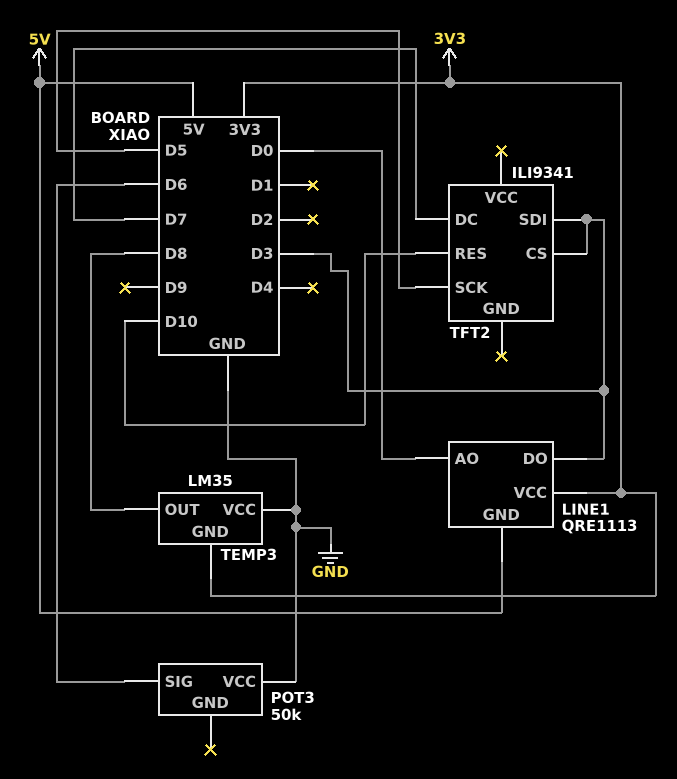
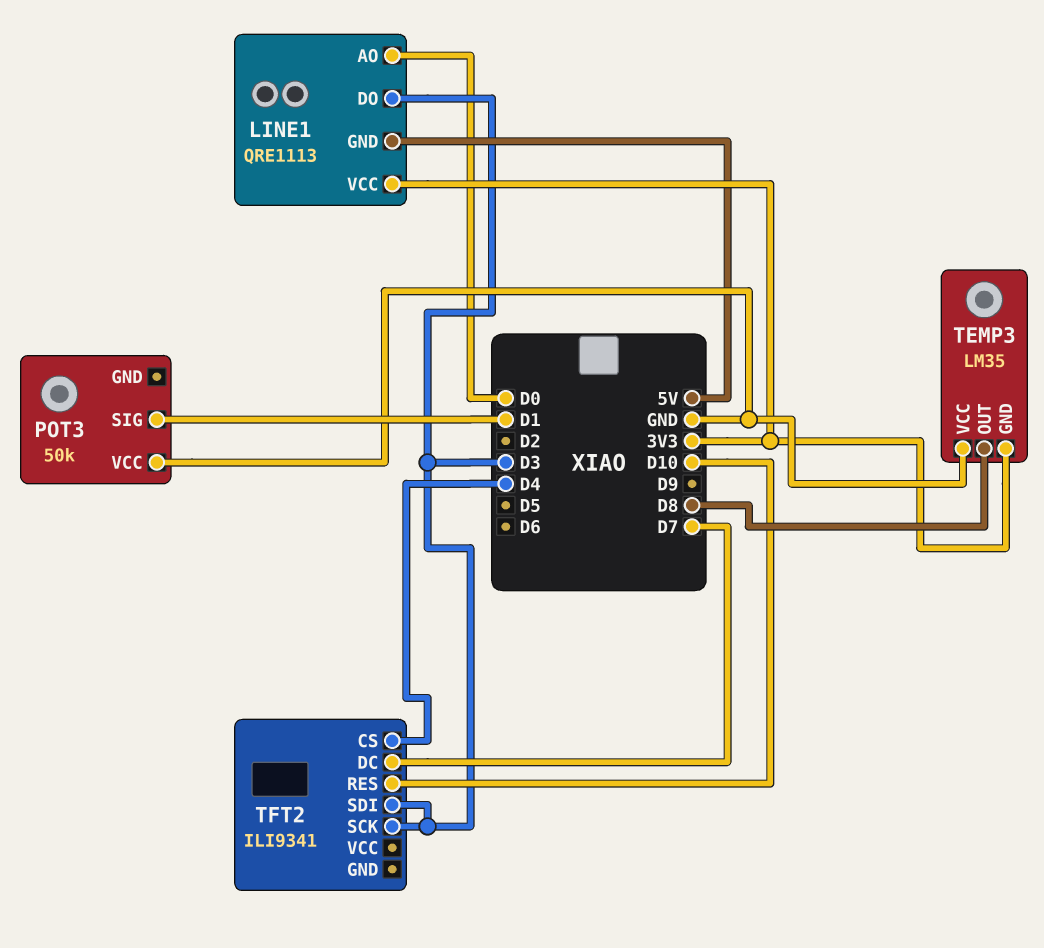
POT3 pin SIG: D6 -> D1
TFT2 pin CS: D3 -> D4
TFT2 pin SCK: D5 -> D3

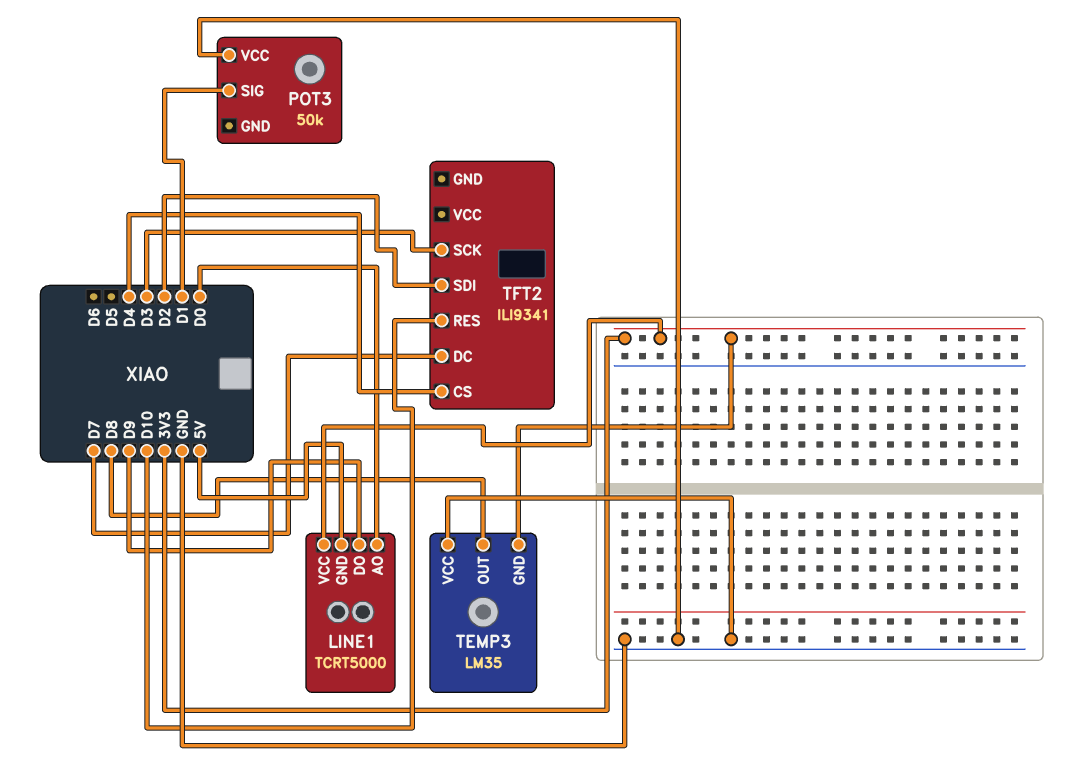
LINE1: QRE1113 -> TCRT5000
LINE1 pin DO: D3 -> D9
TFT2 pin SDI: D3 -> D2

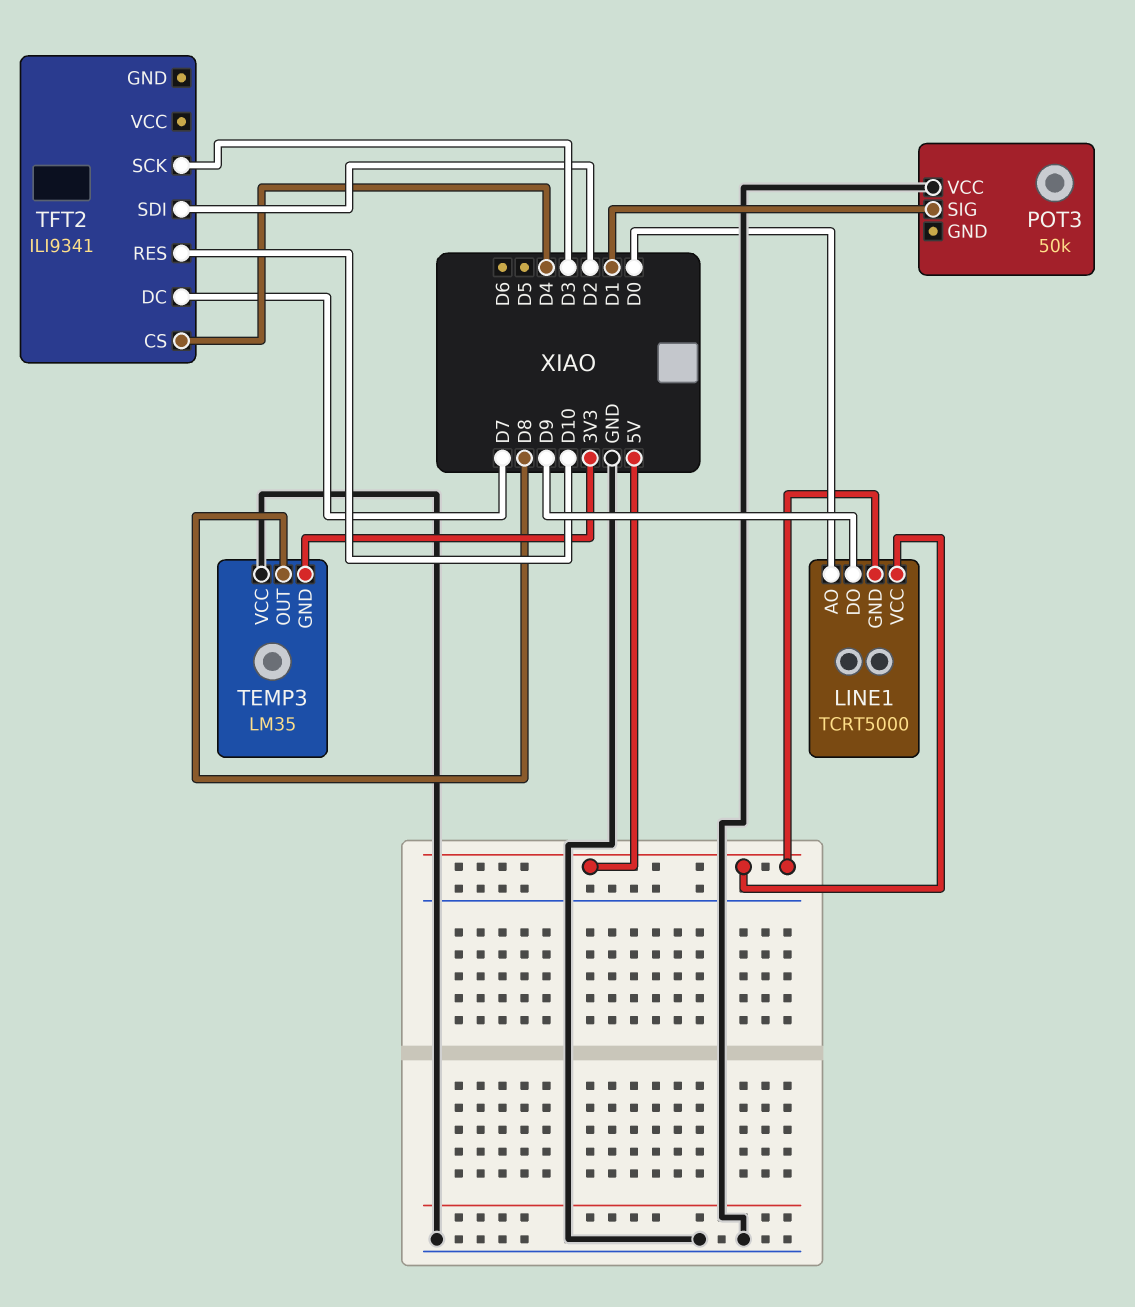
LINE1 pin VCC: 3V3 -> 5V

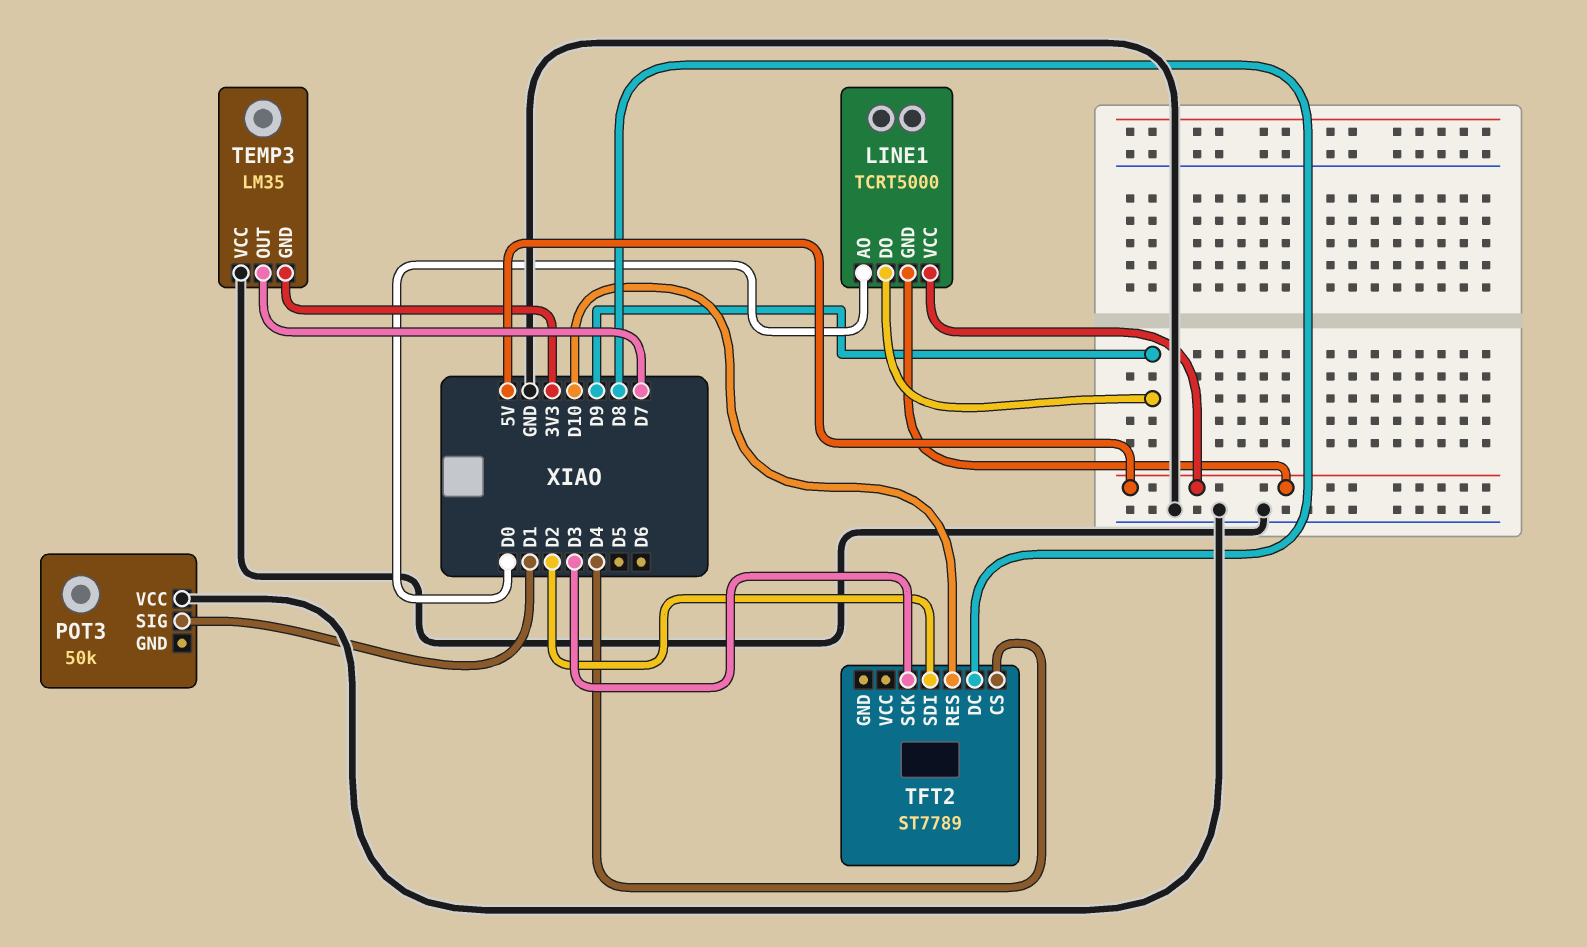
TEMP3 pin OUT: D8 -> D7
TFT2: ILI9341 -> ST7789
TFT2 pin DC: D7 -> D8

